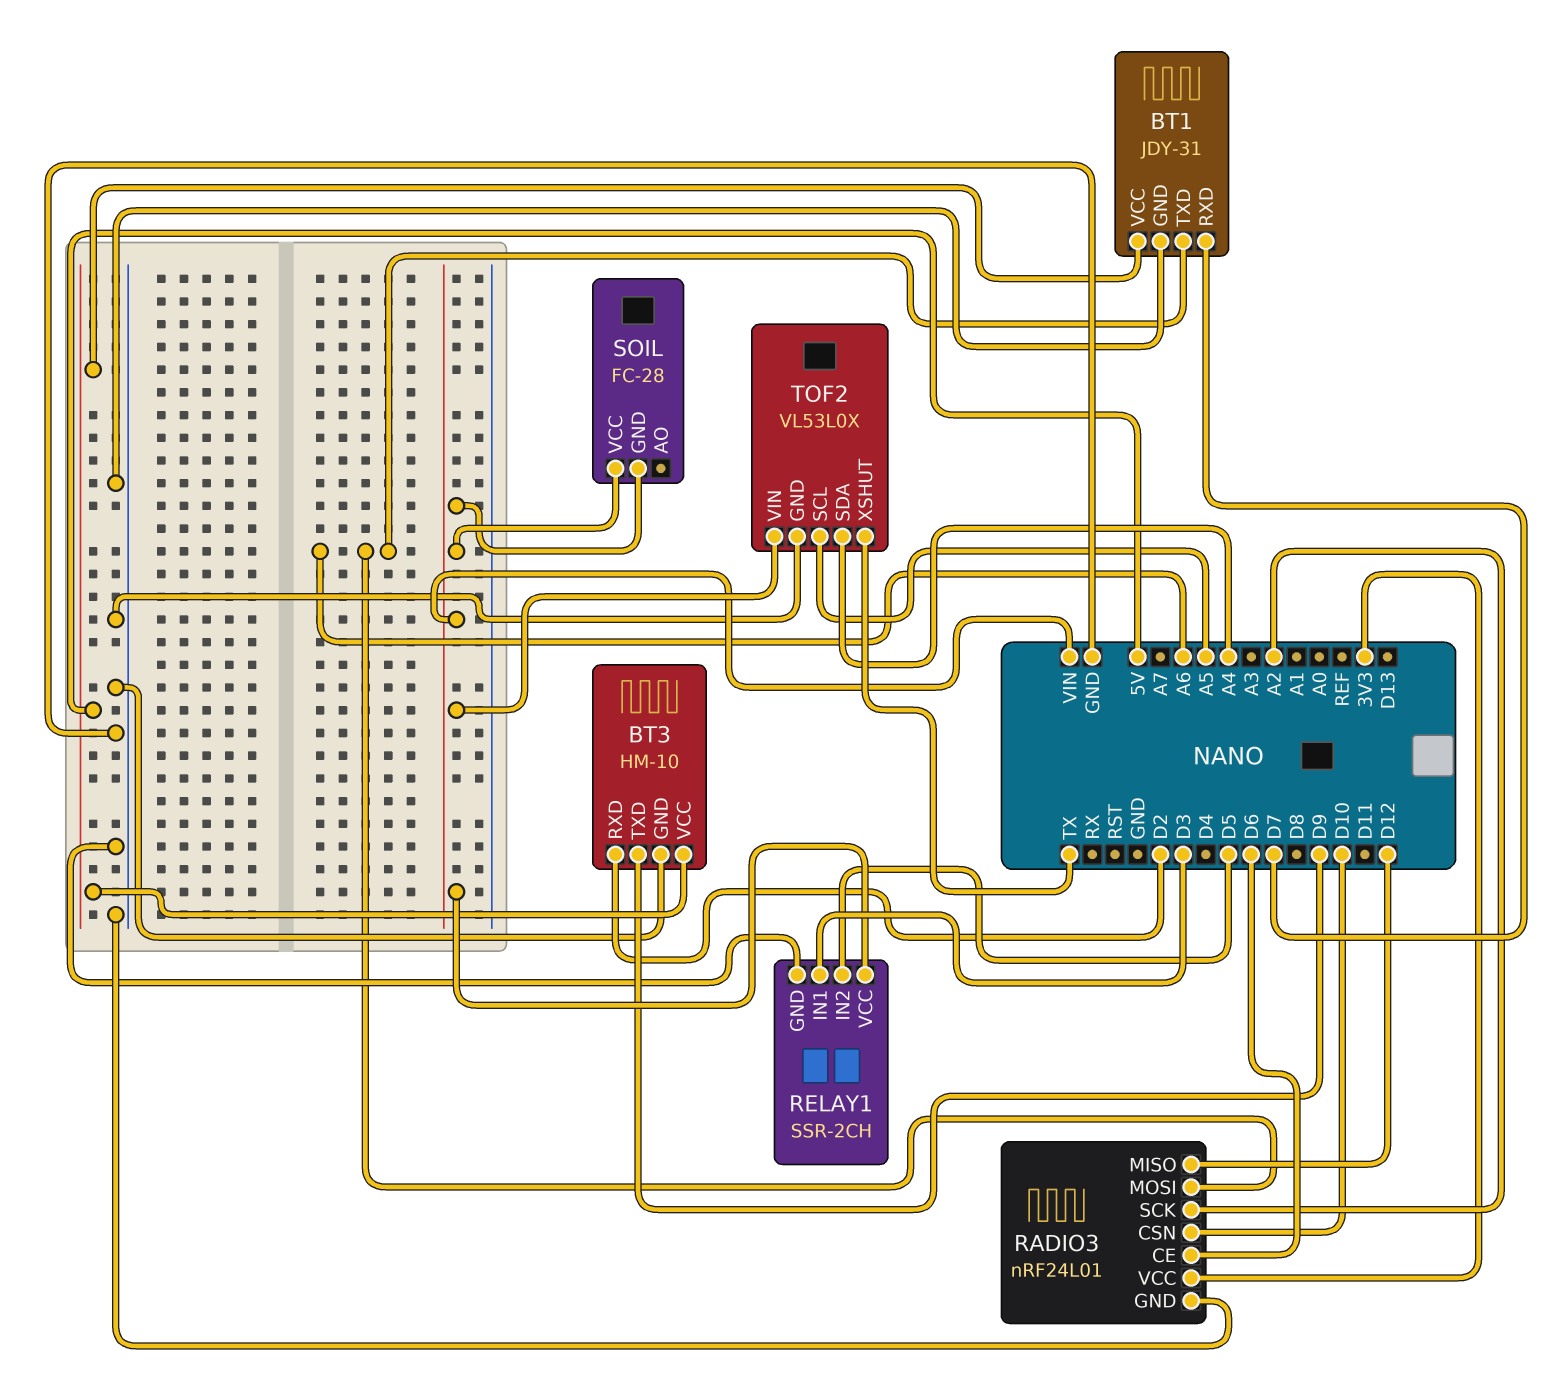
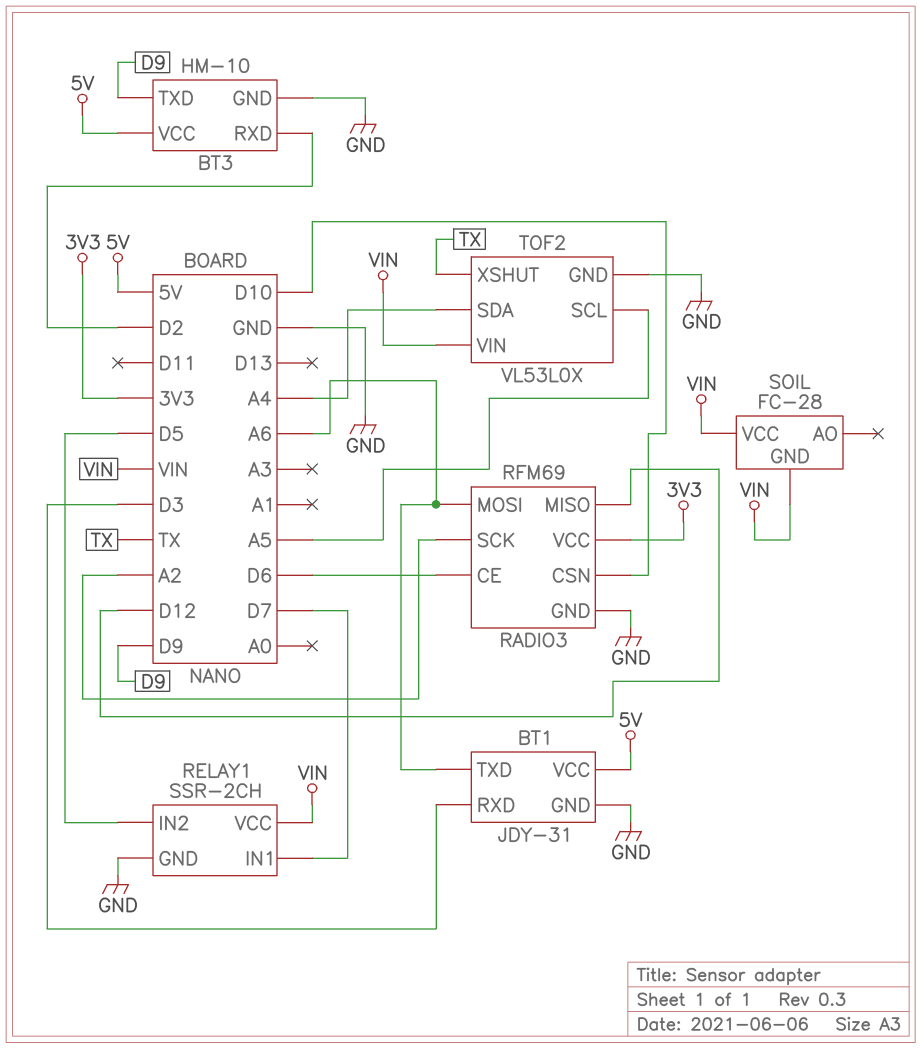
BT1 pin RXD: D7 -> D3
RADIO3: nRF24L01 -> RFM69
RELAY1 pin IN1: D3 -> D7

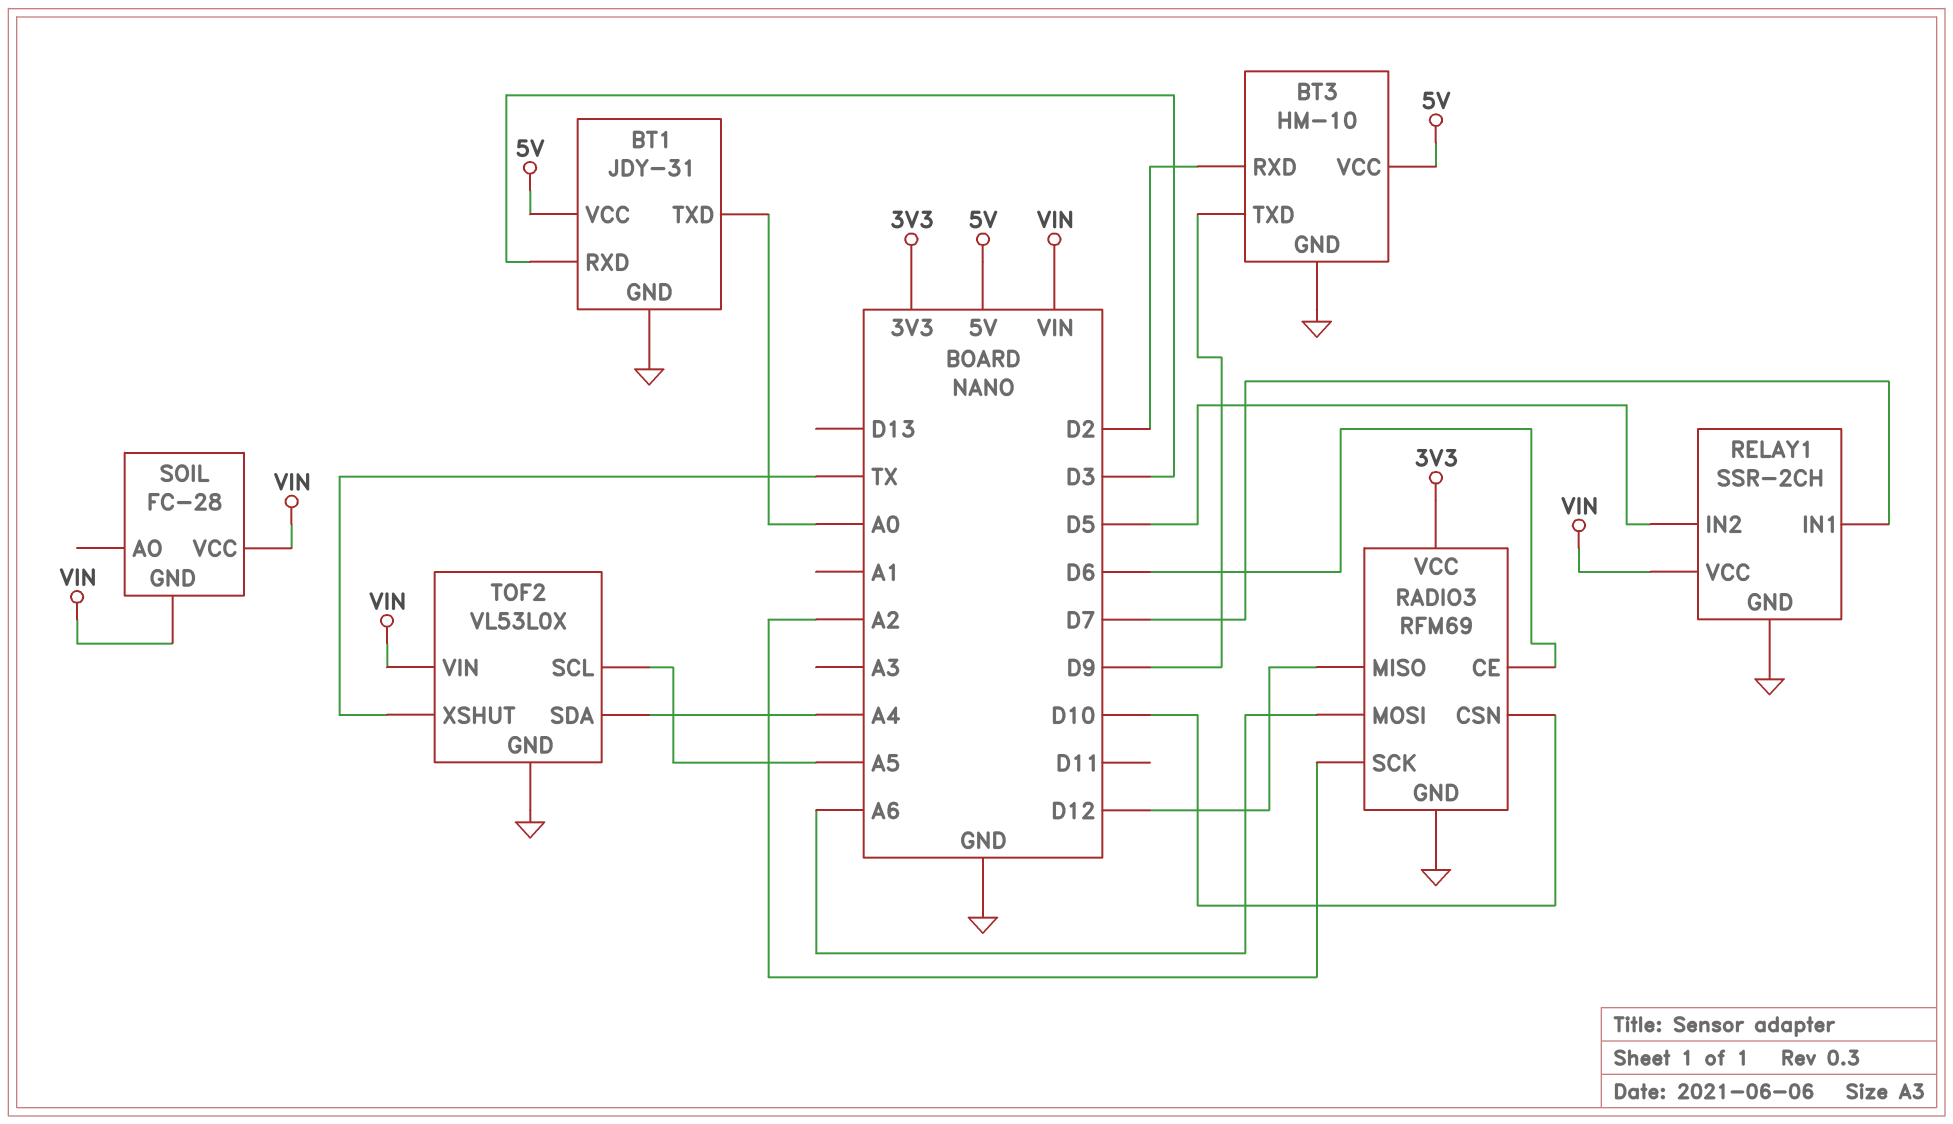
BT1 pin TXD: A6 -> A0

